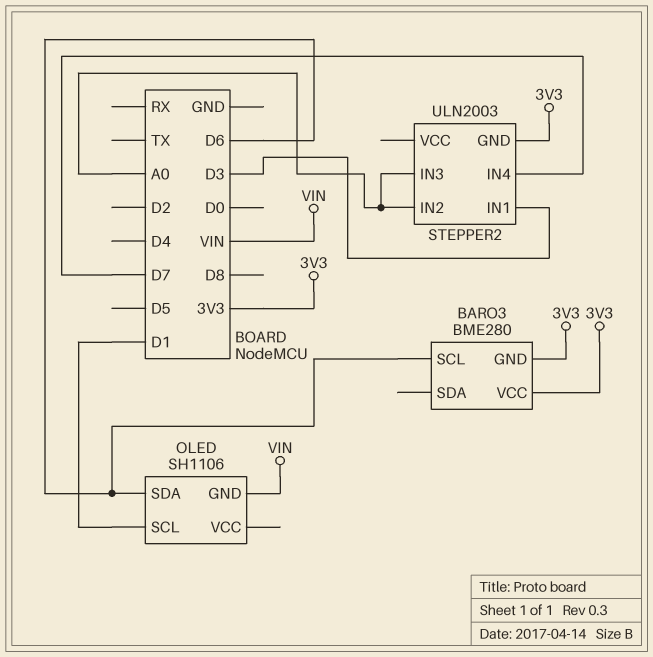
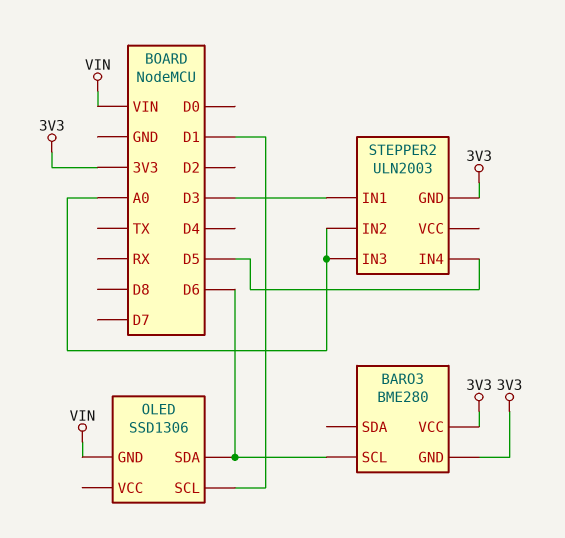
OLED: SH1106 -> SSD1306
STEPPER2 pin IN4: D7 -> D5

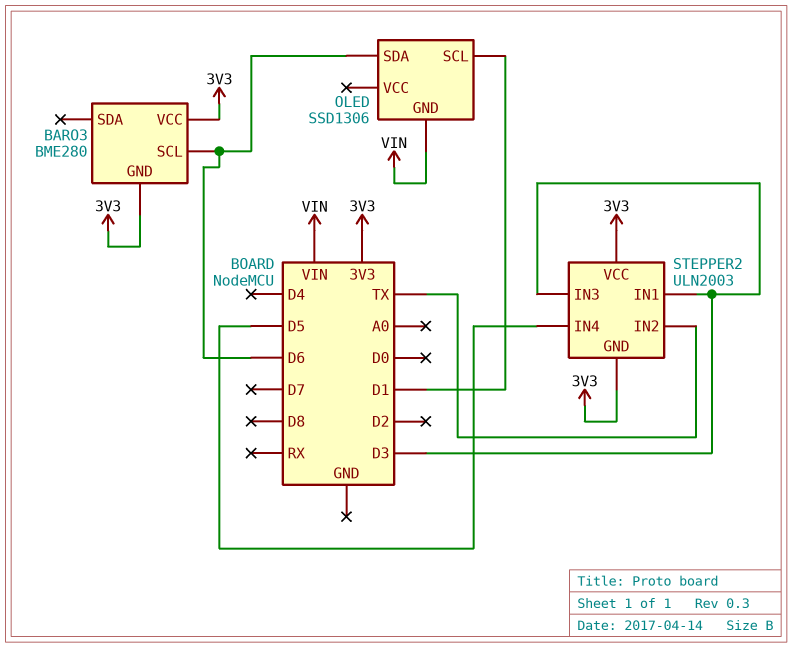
STEPPER2 pin IN2: A0 -> TX
STEPPER2 pin IN3: A0 -> D3
STEPPER2 pin VCC: none -> 3V3

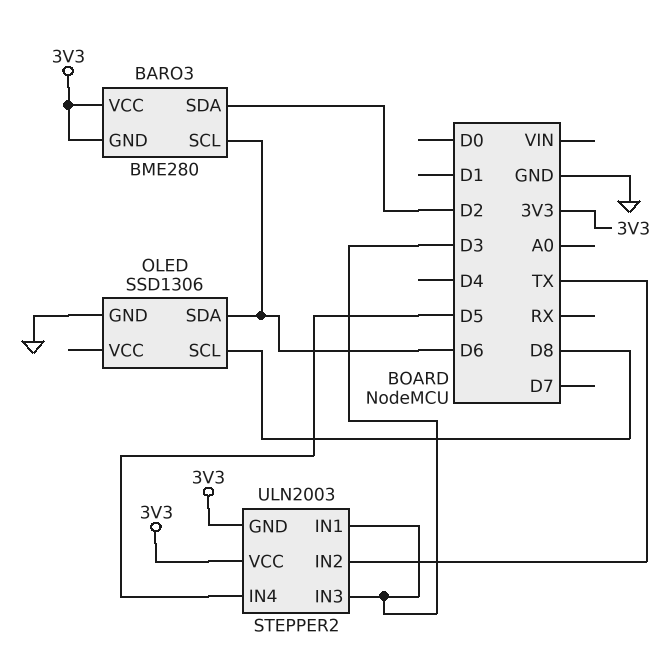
BARO3 pin SDA: none -> D2
OLED pin GND: VIN -> GND
OLED pin SCL: D1 -> D8

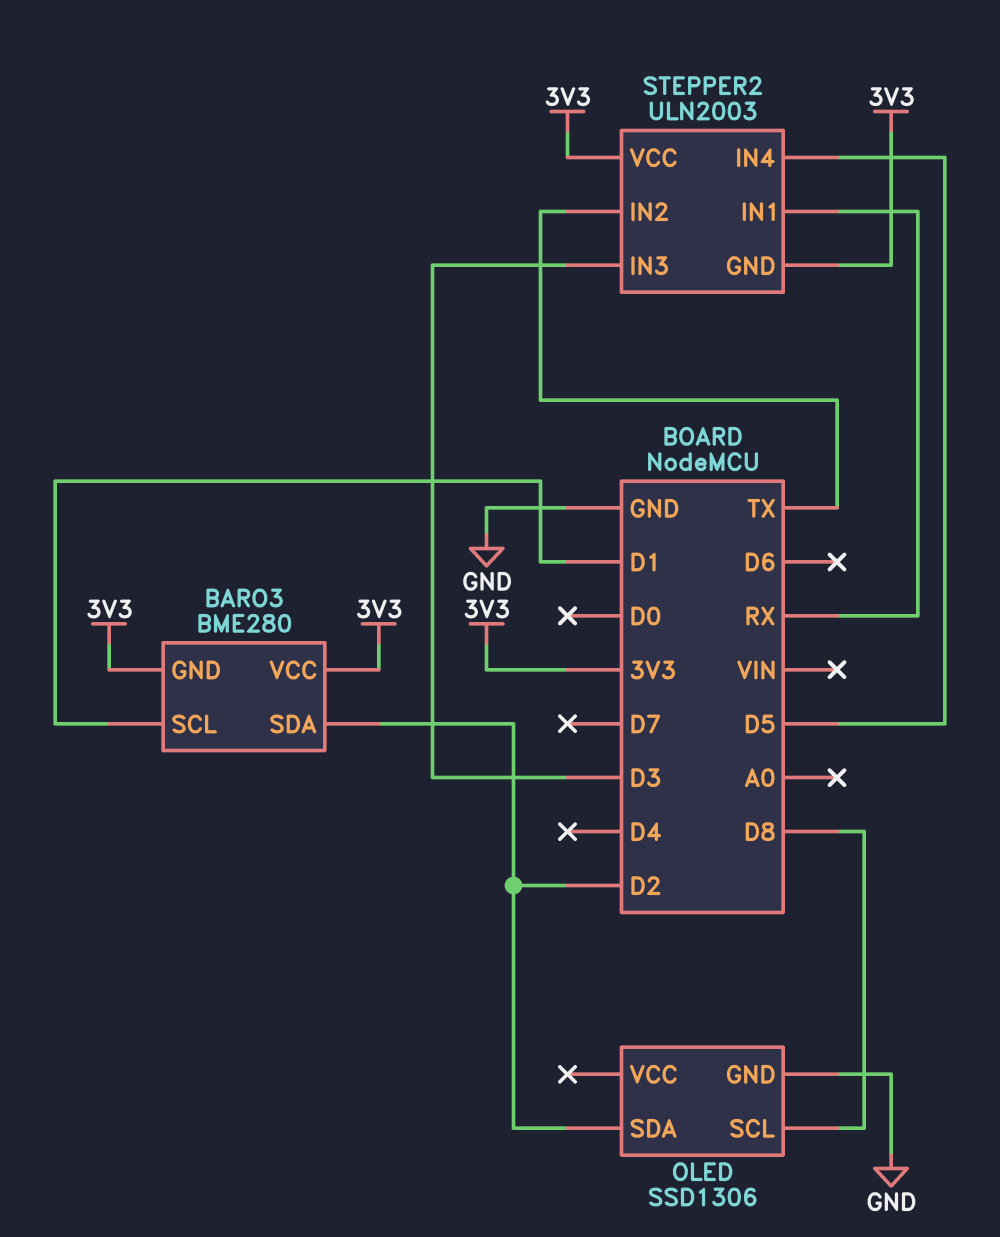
BARO3 pin SCL: D6 -> D1
OLED pin SDA: D6 -> D2
STEPPER2 pin IN1: D3 -> RX

